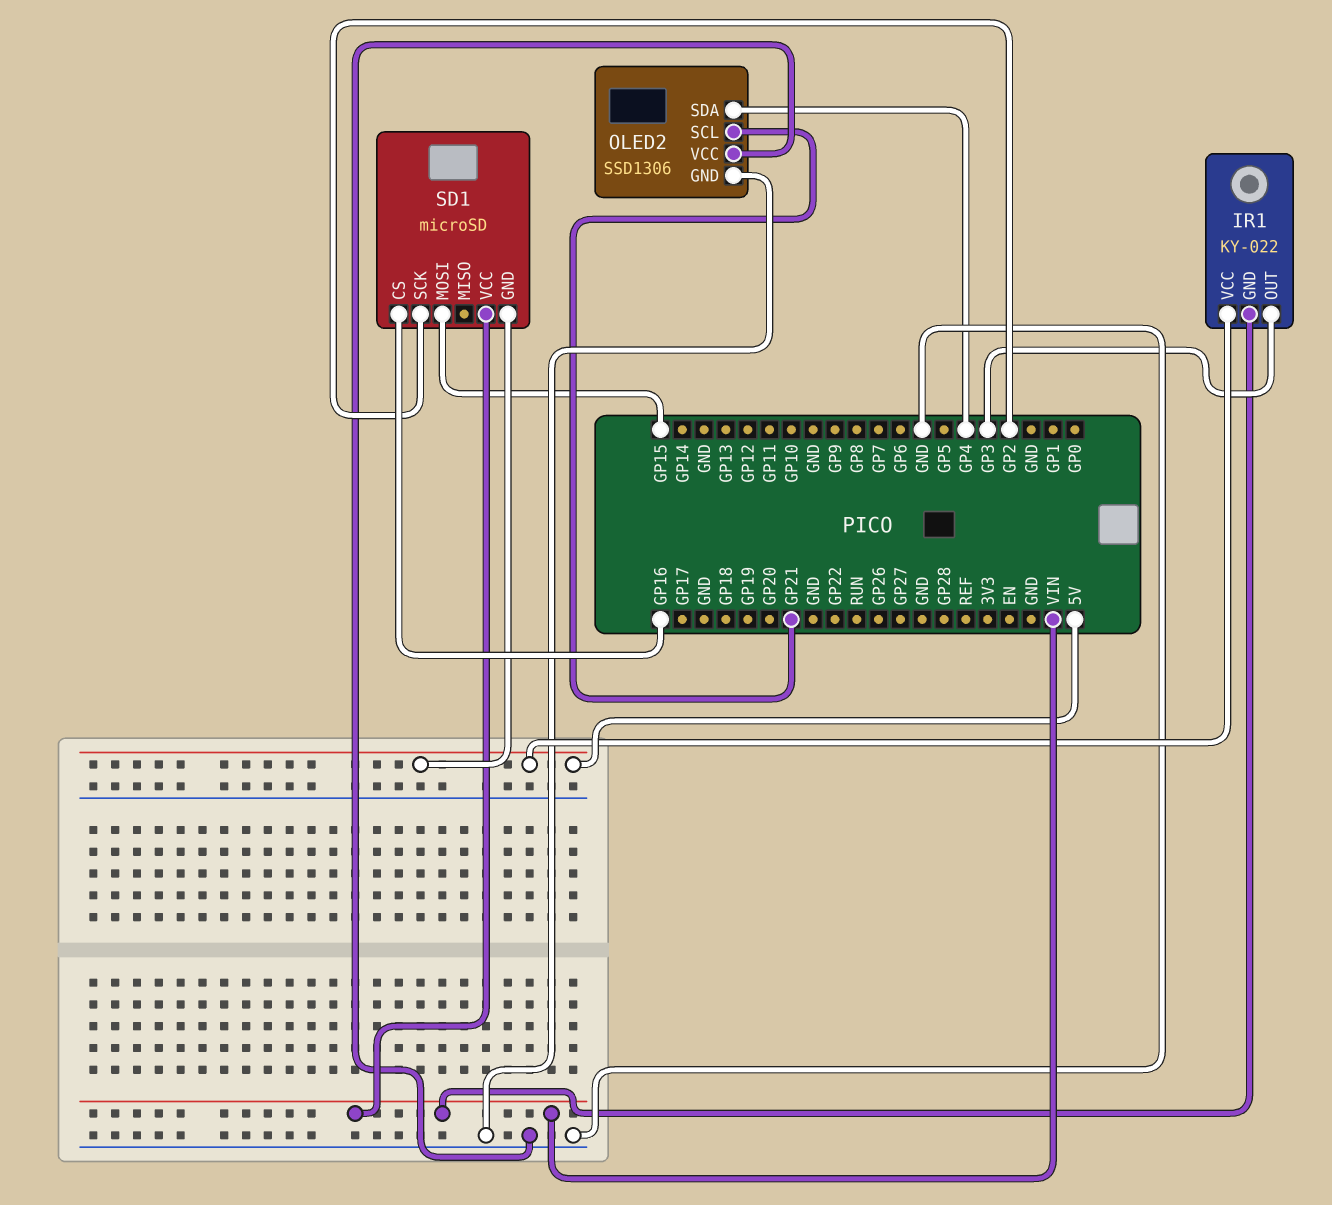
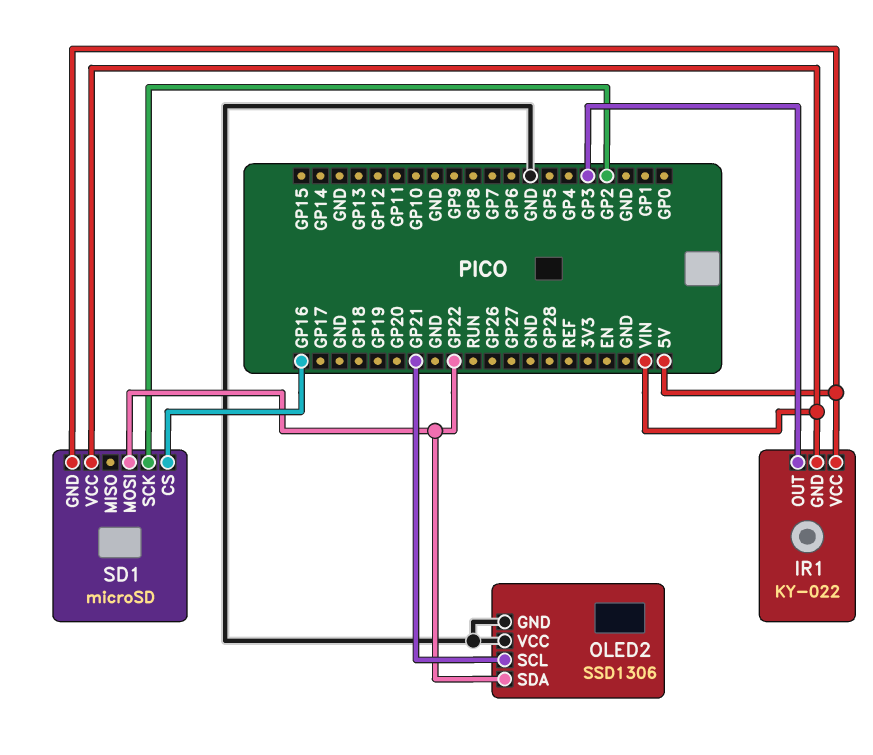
OLED2 pin SDA: GP4 -> GP22
SD1 pin MOSI: GP15 -> GP22

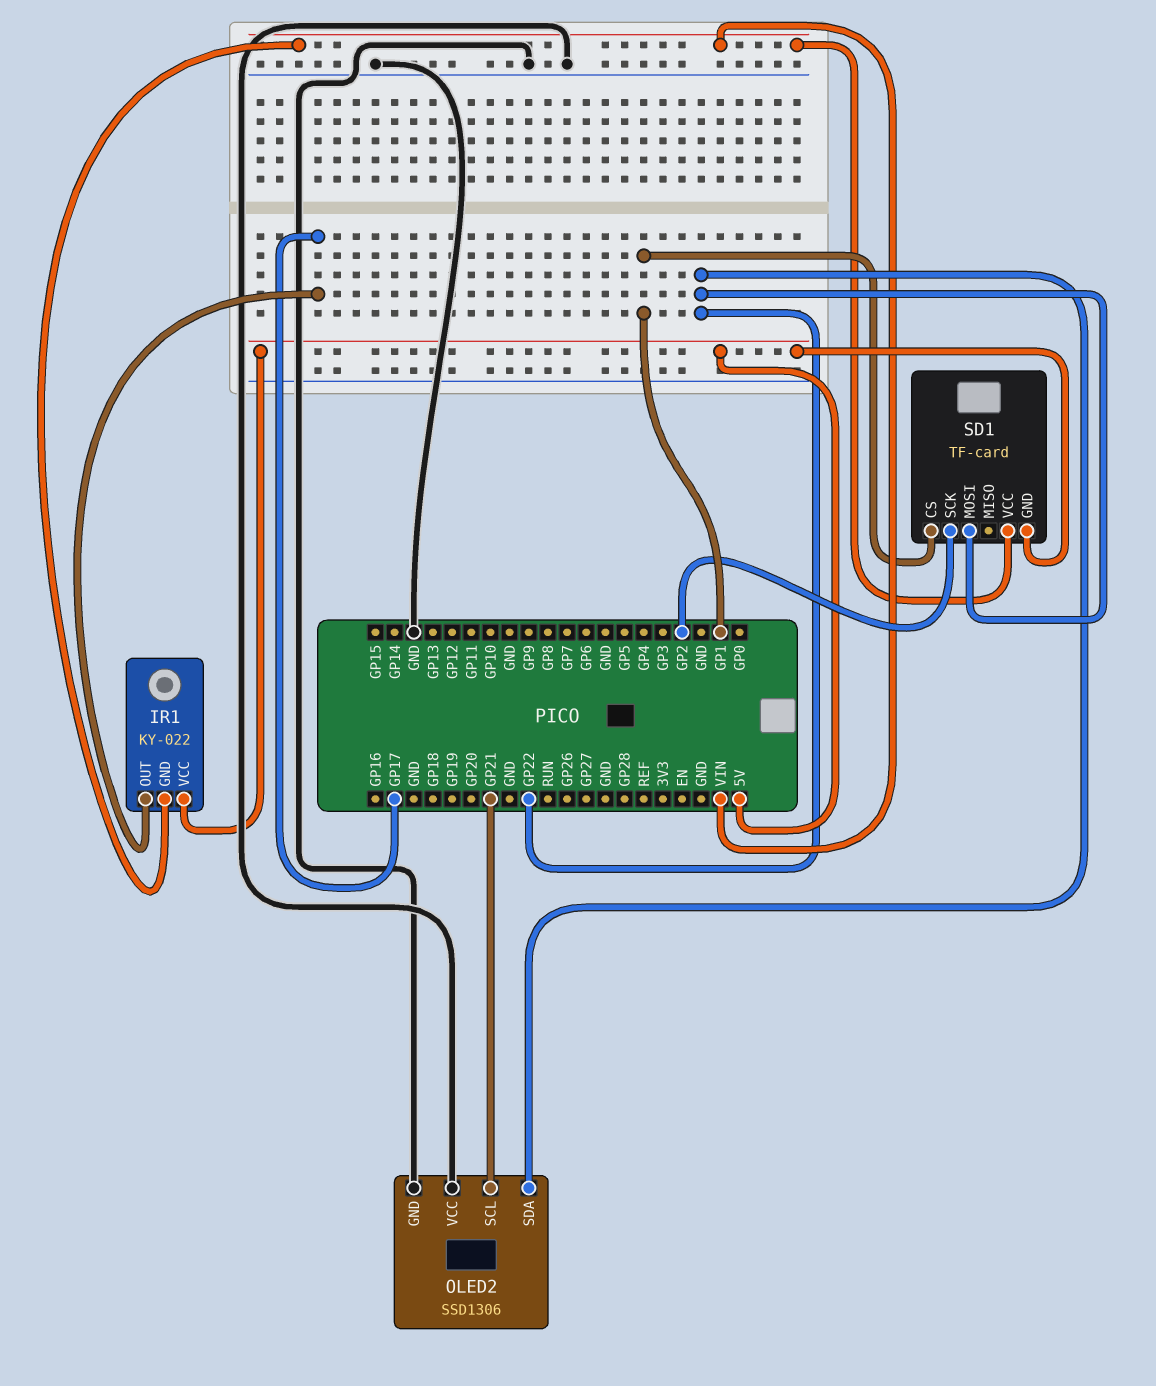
IR1 pin OUT: GP3 -> GP17
SD1: microSD -> TF-card
SD1 pin CS: GP16 -> GP1

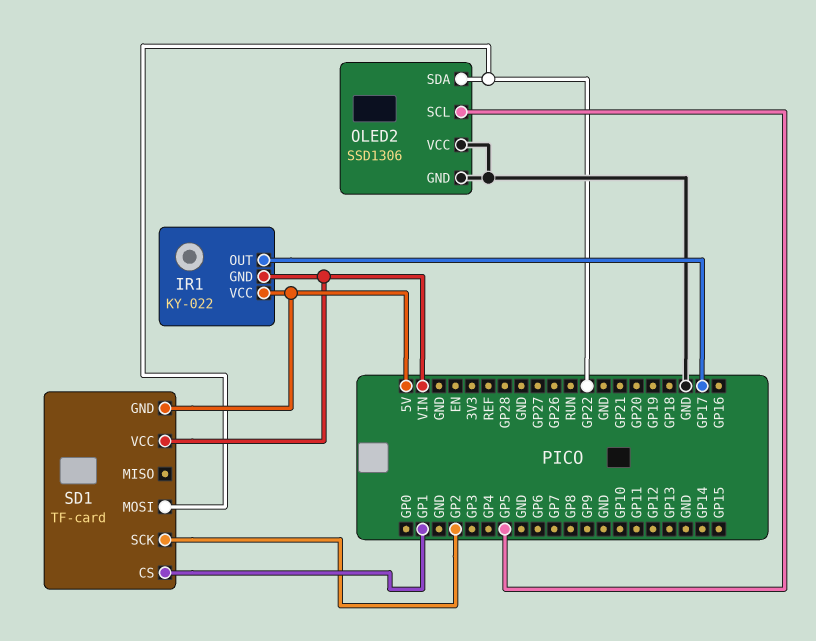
OLED2 pin SCL: GP21 -> GP5

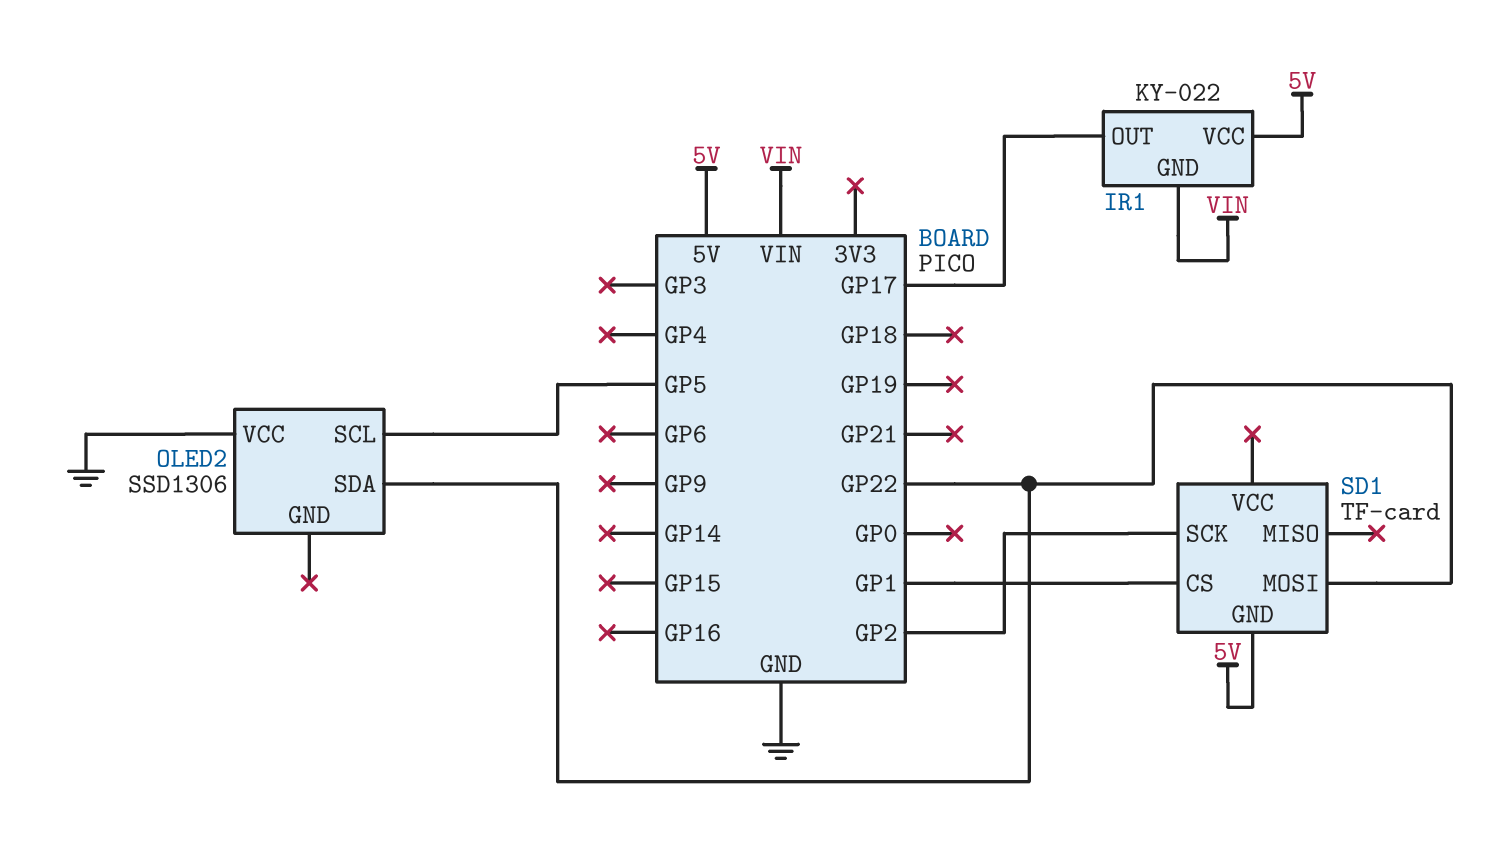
OLED2 pin GND: GND -> none
SD1 pin VCC: VIN -> none

